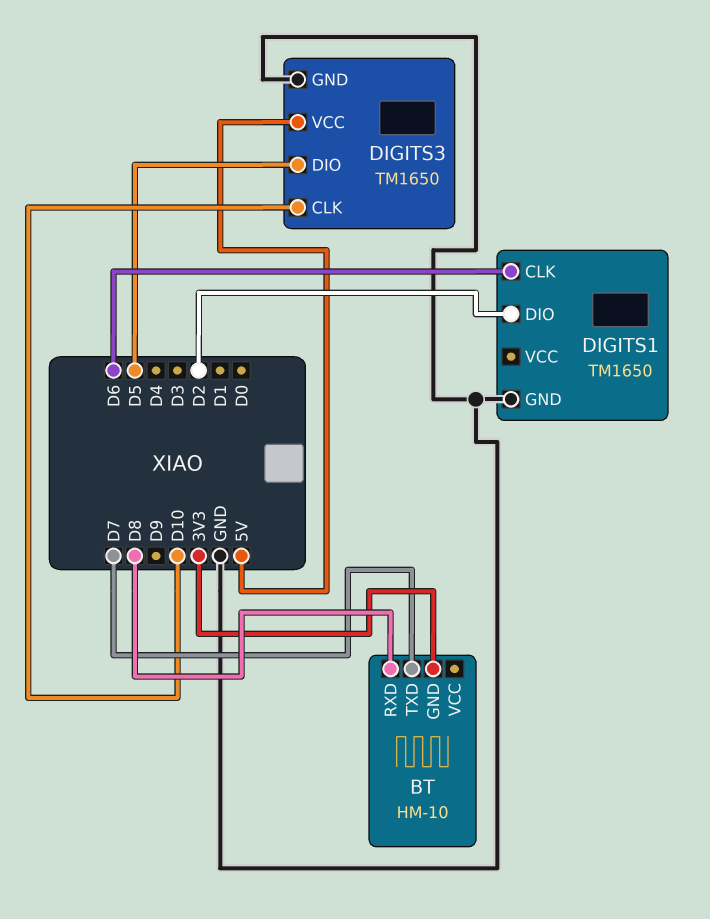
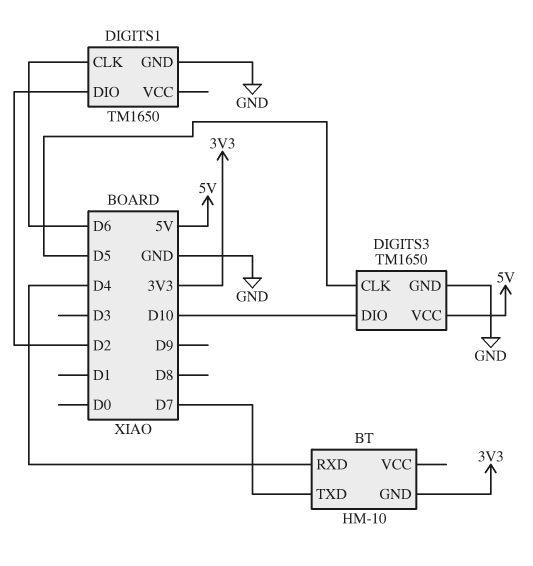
BT pin RXD: D8 -> D4
DIGITS3 pin CLK: D10 -> D5
DIGITS3 pin DIO: D5 -> D10

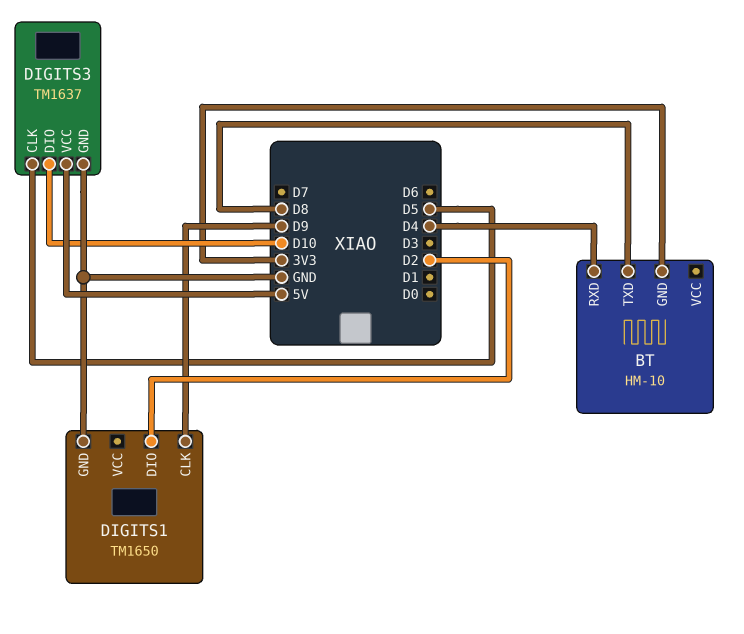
BT pin TXD: D7 -> D8
DIGITS1 pin CLK: D6 -> D9
DIGITS3: TM1650 -> TM1637

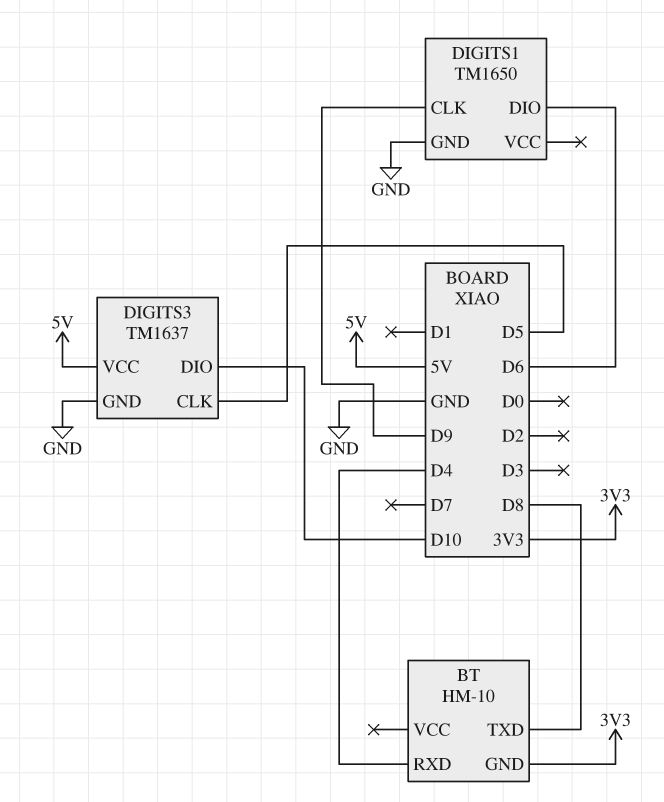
DIGITS1 pin DIO: D2 -> D6

